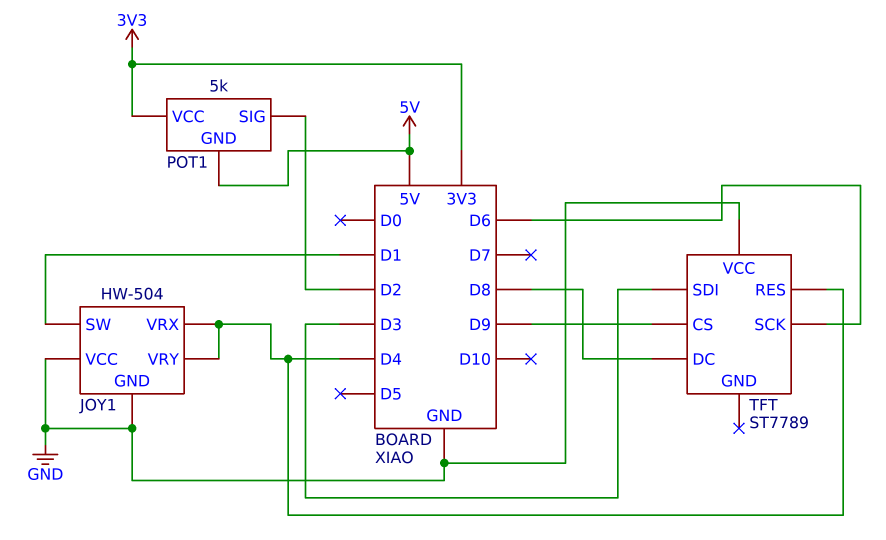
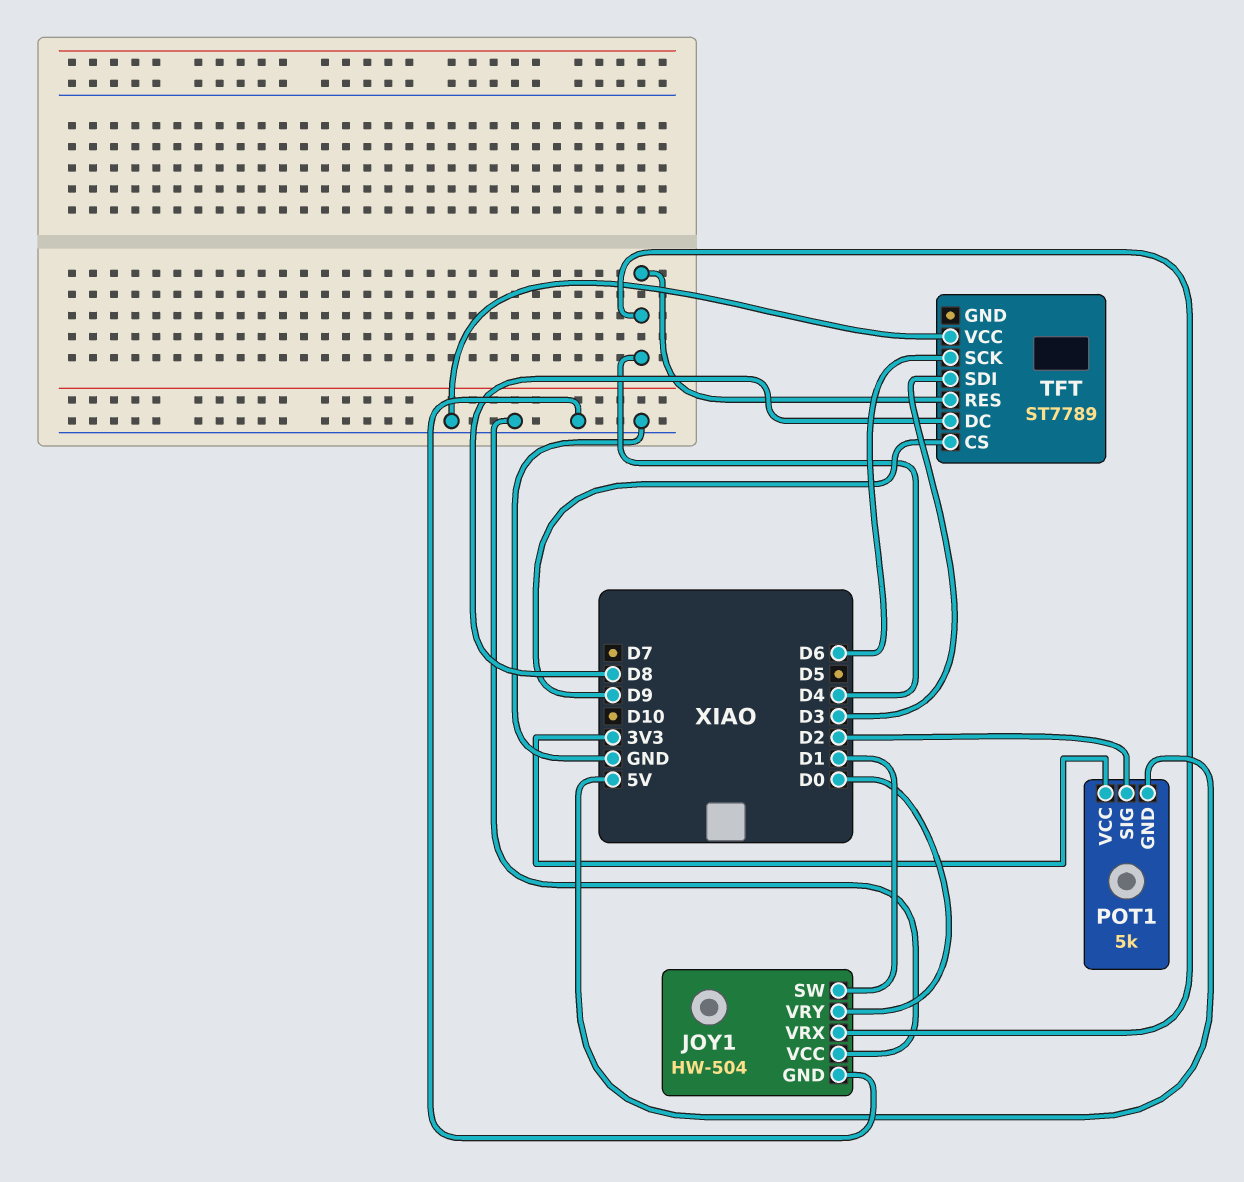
JOY1 pin VRY: D4 -> D0

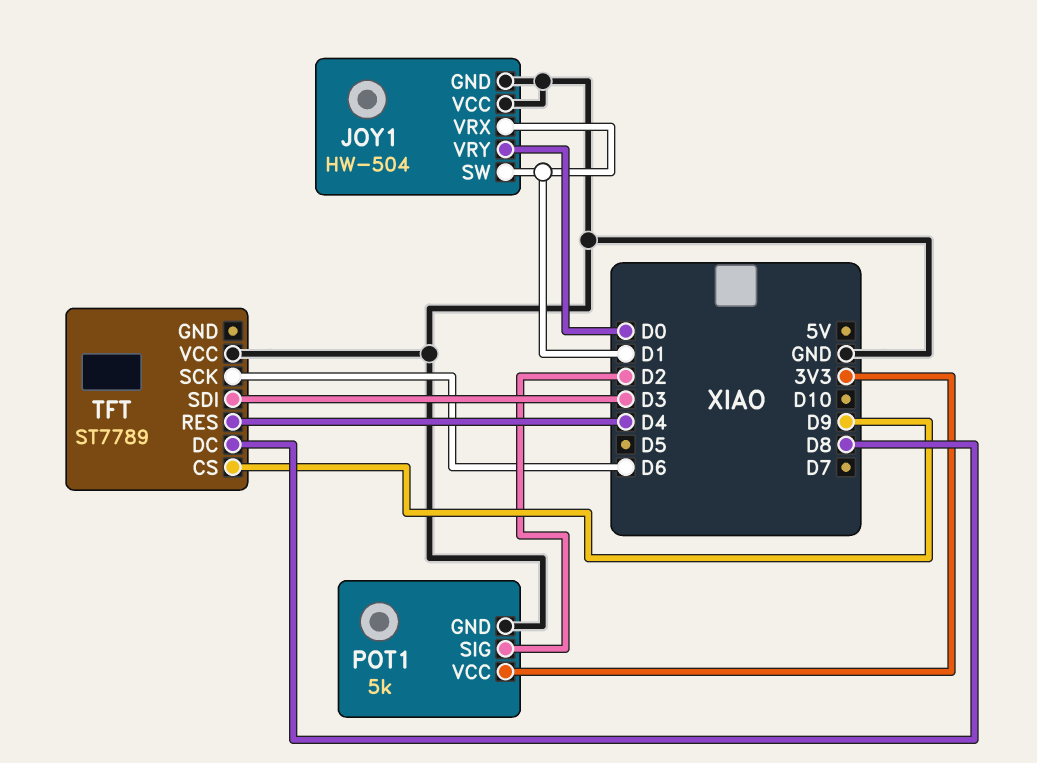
JOY1 pin VRX: D4 -> D1
POT1 pin GND: 5V -> GND

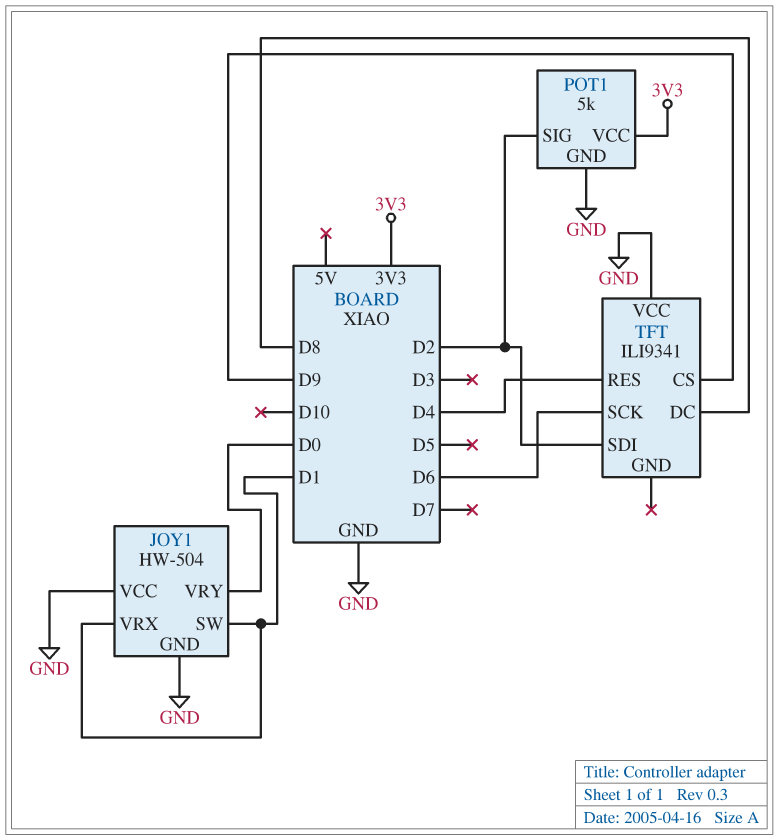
TFT: ST7789 -> ILI9341
TFT pin SDI: D3 -> D2

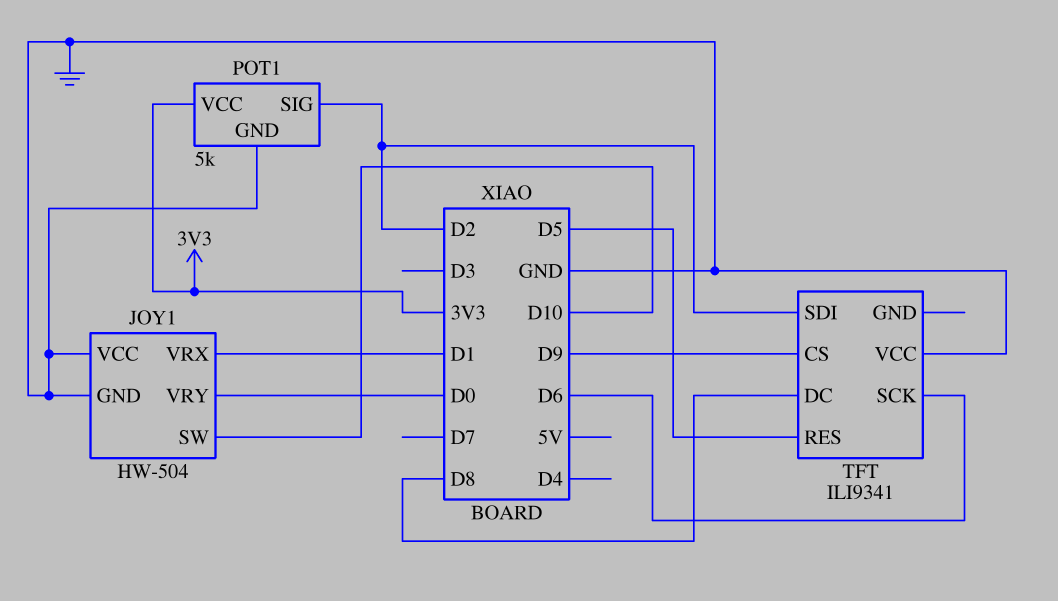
JOY1 pin SW: D1 -> D10
TFT pin RES: D4 -> D5

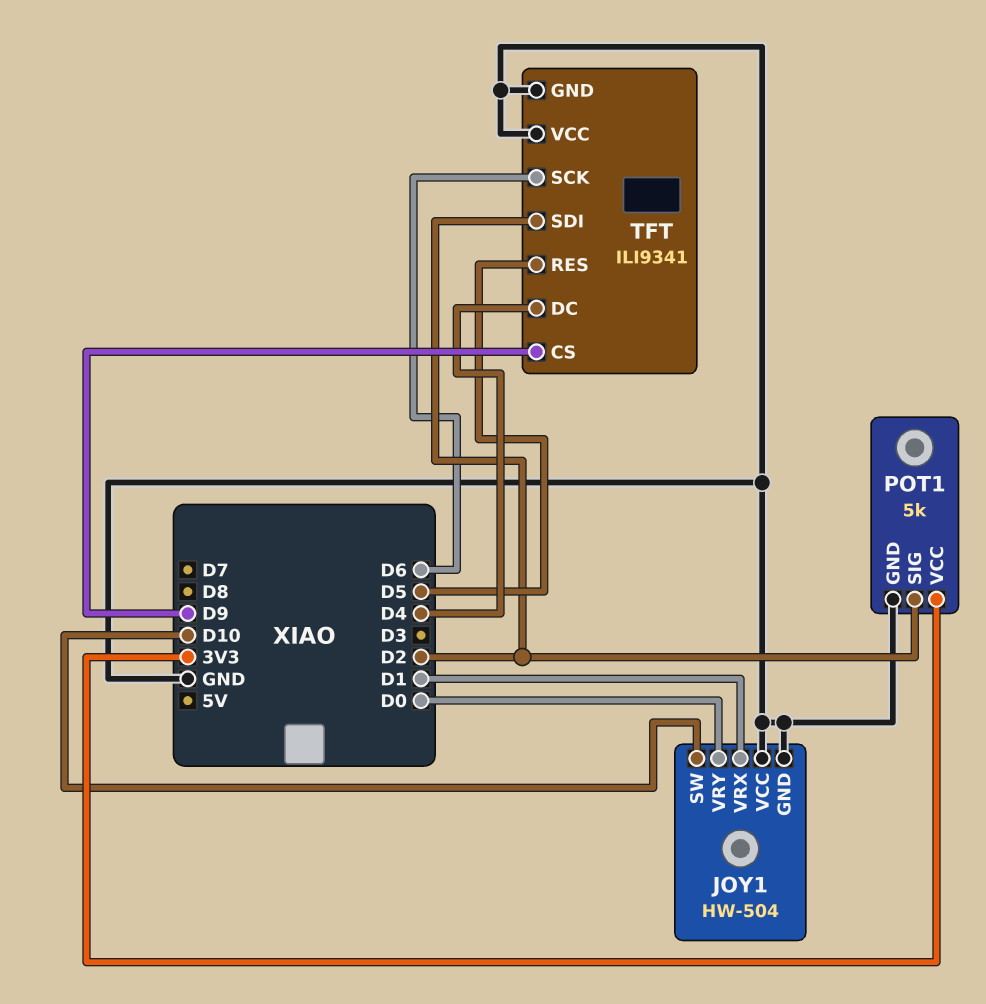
TFT pin DC: D8 -> D4
TFT pin GND: none -> GND

